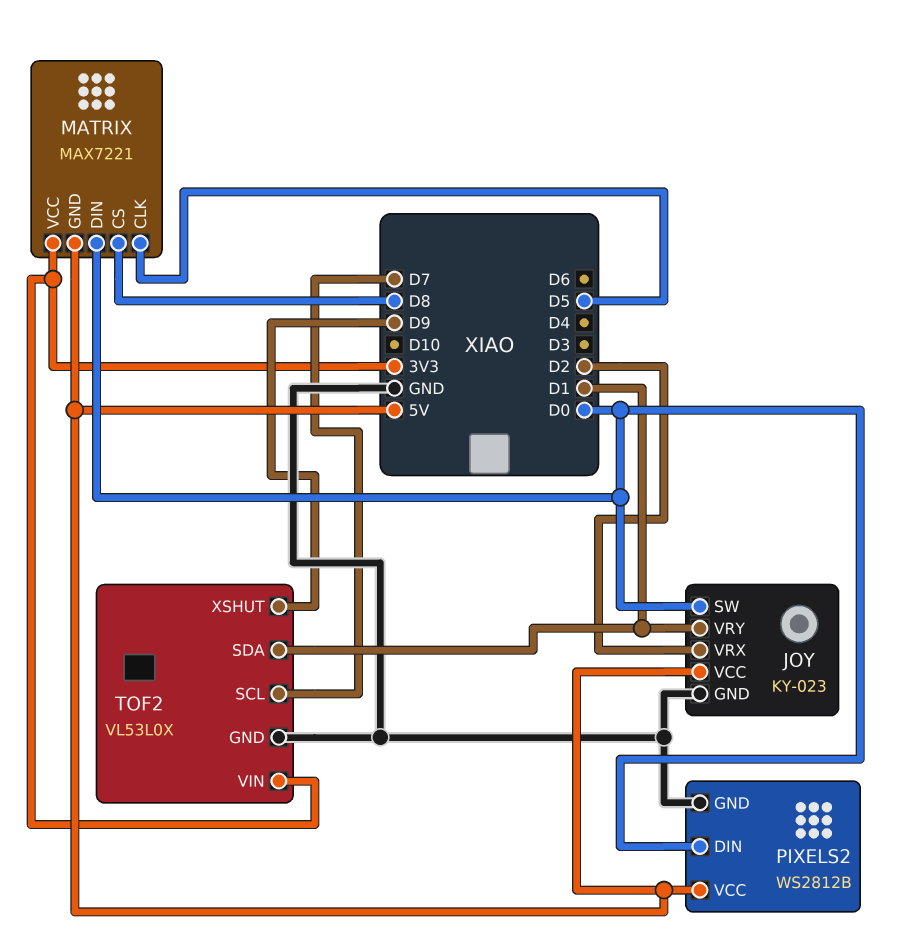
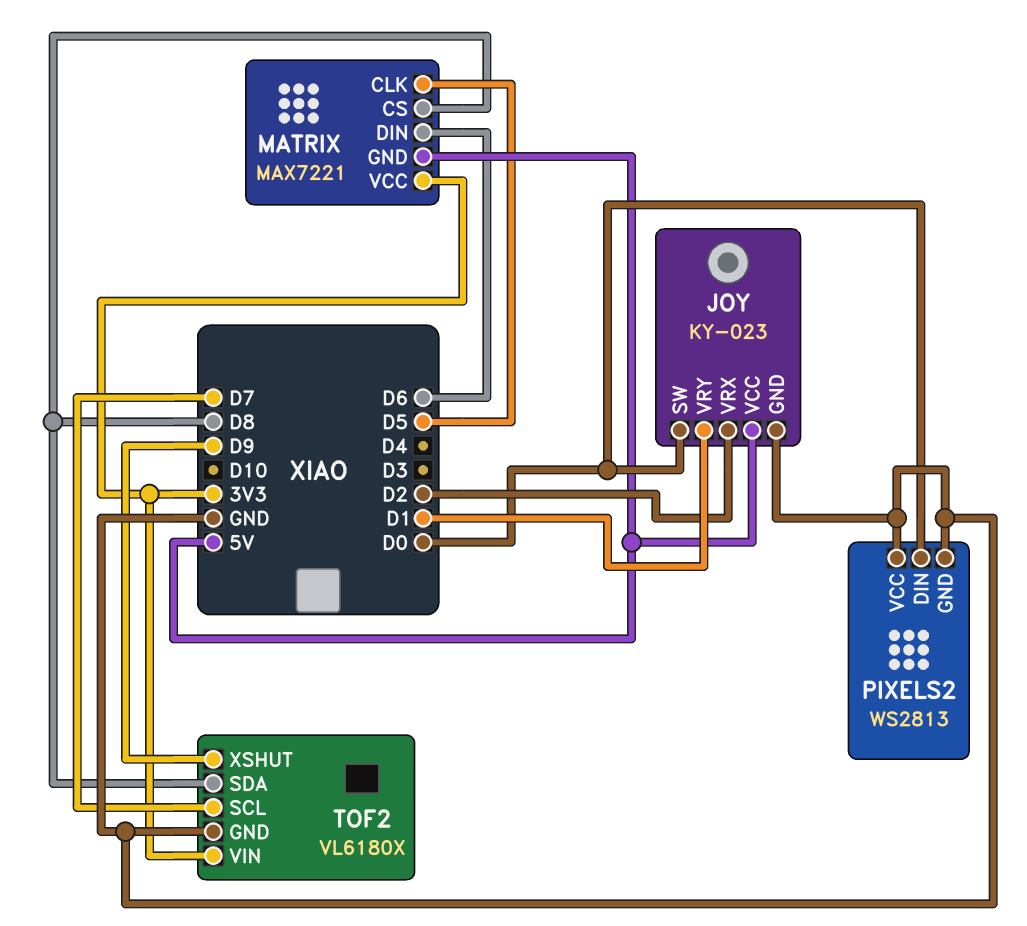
MATRIX pin DIN: D0 -> D6
PIXELS2: WS2812B -> WS2813
PIXELS2 pin VCC: 5V -> GND
TOF2: VL53L0X -> VL6180X
TOF2 pin SDA: D1 -> D8

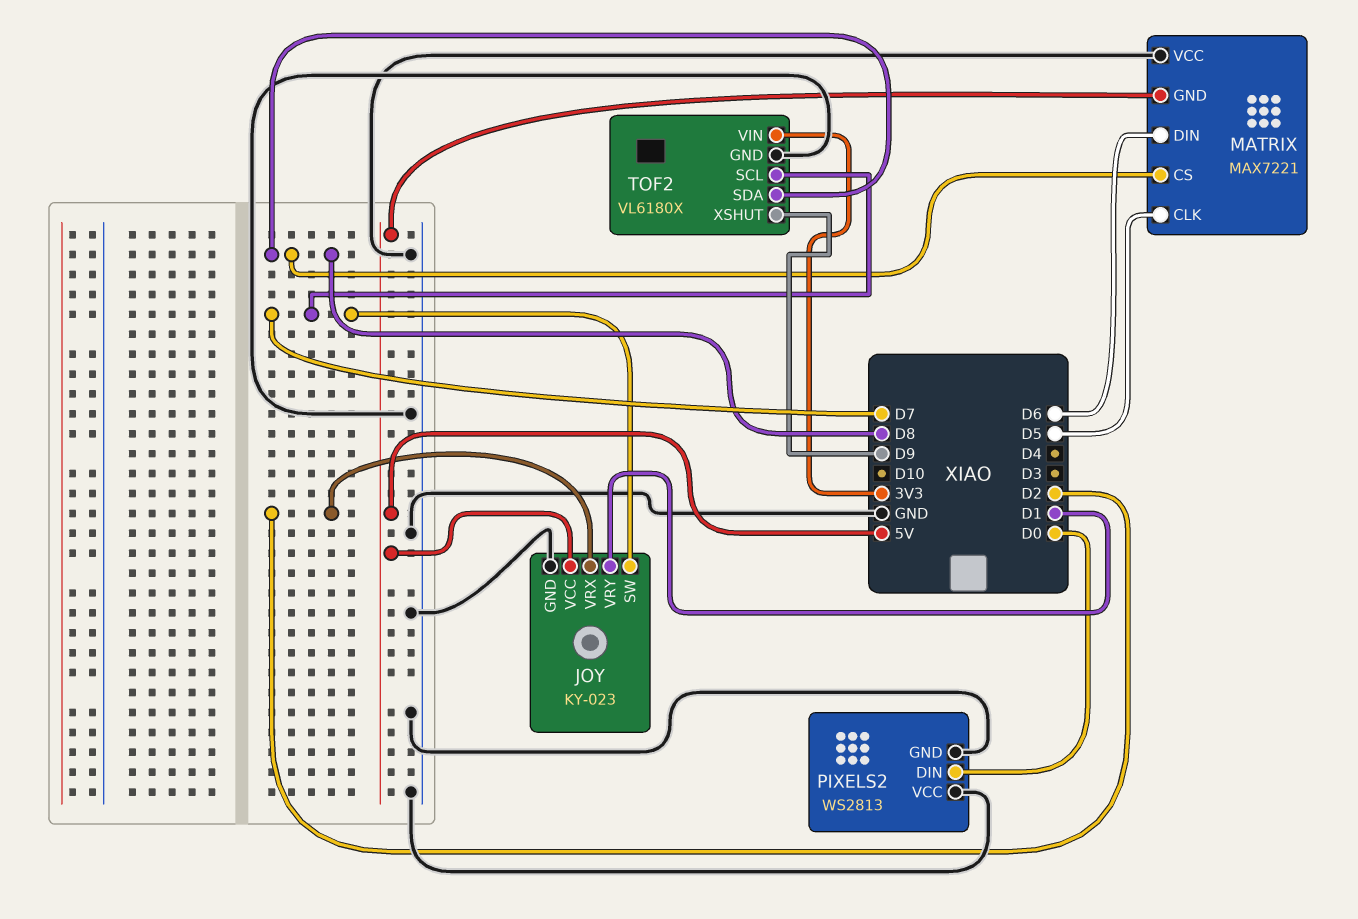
JOY pin SW: D0 -> D7
MATRIX pin VCC: 3V3 -> GND

